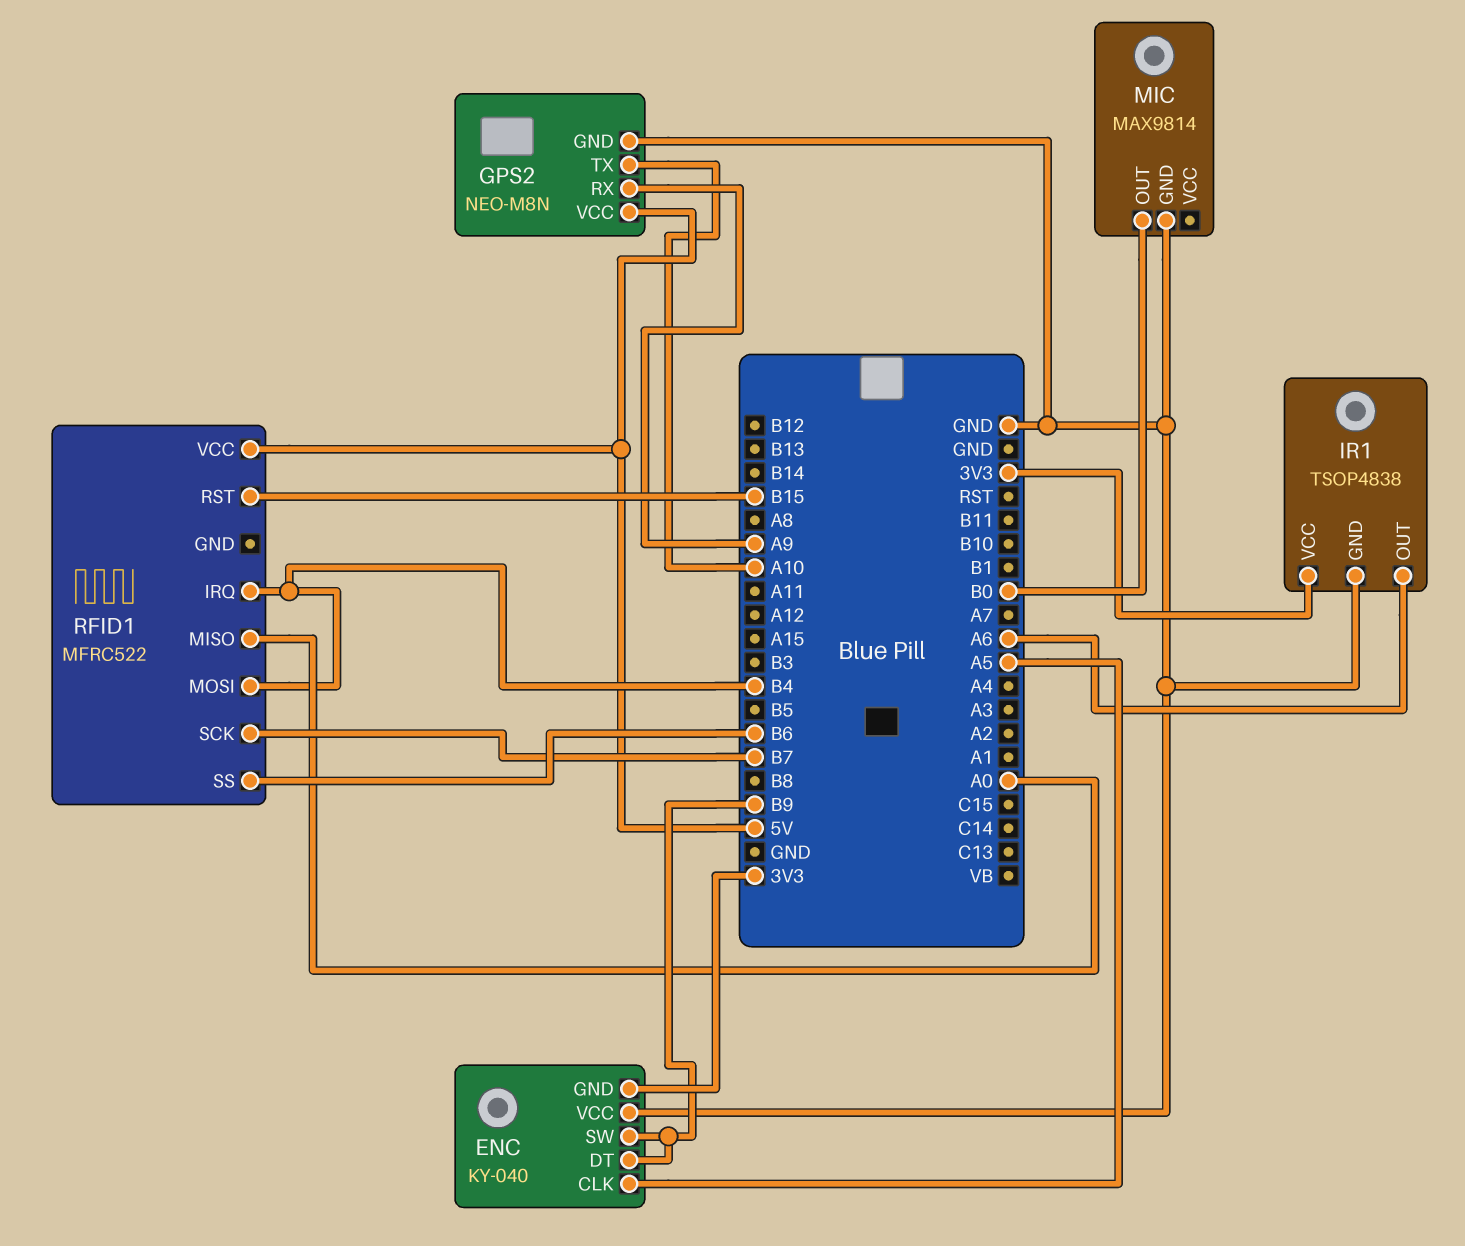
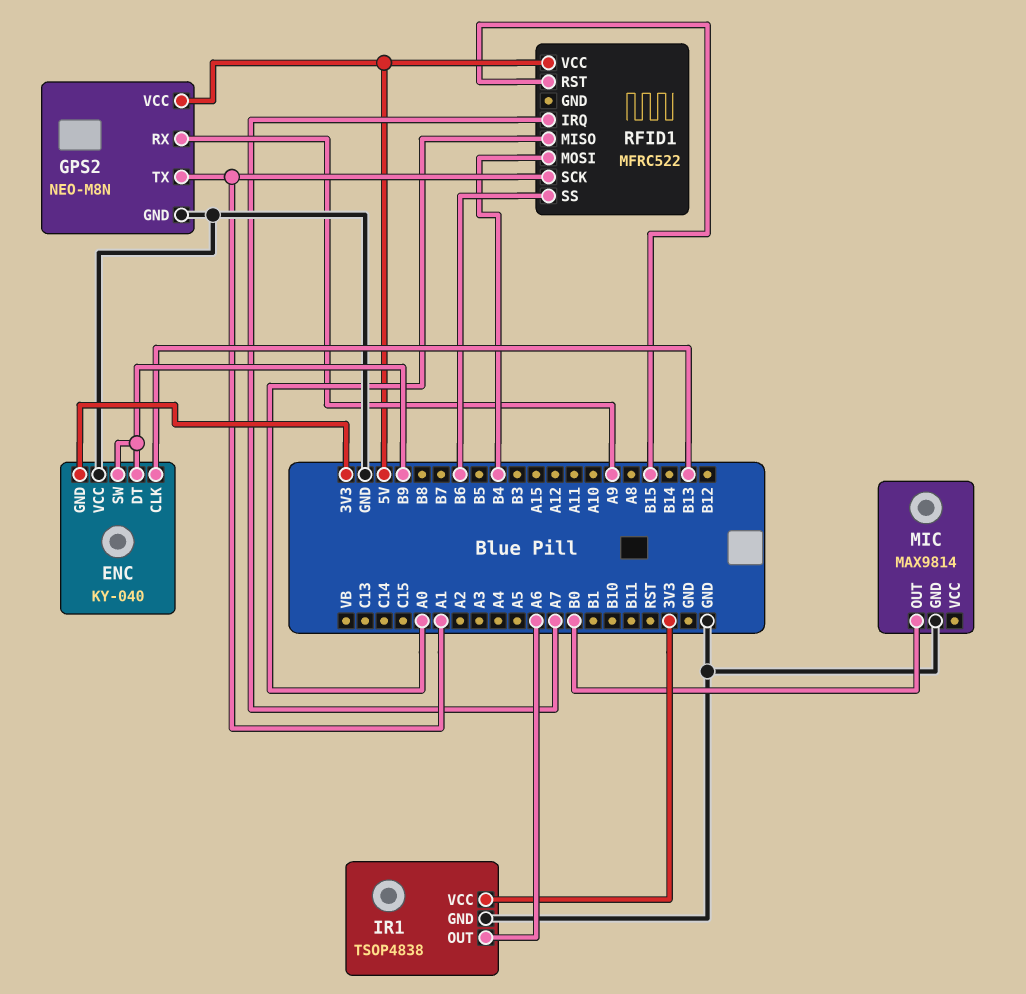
ENC pin CLK: A5 -> B13
GPS2 pin TX: A10 -> A1
RFID1 pin IRQ: B4 -> A7
RFID1 pin SCK: B7 -> A1

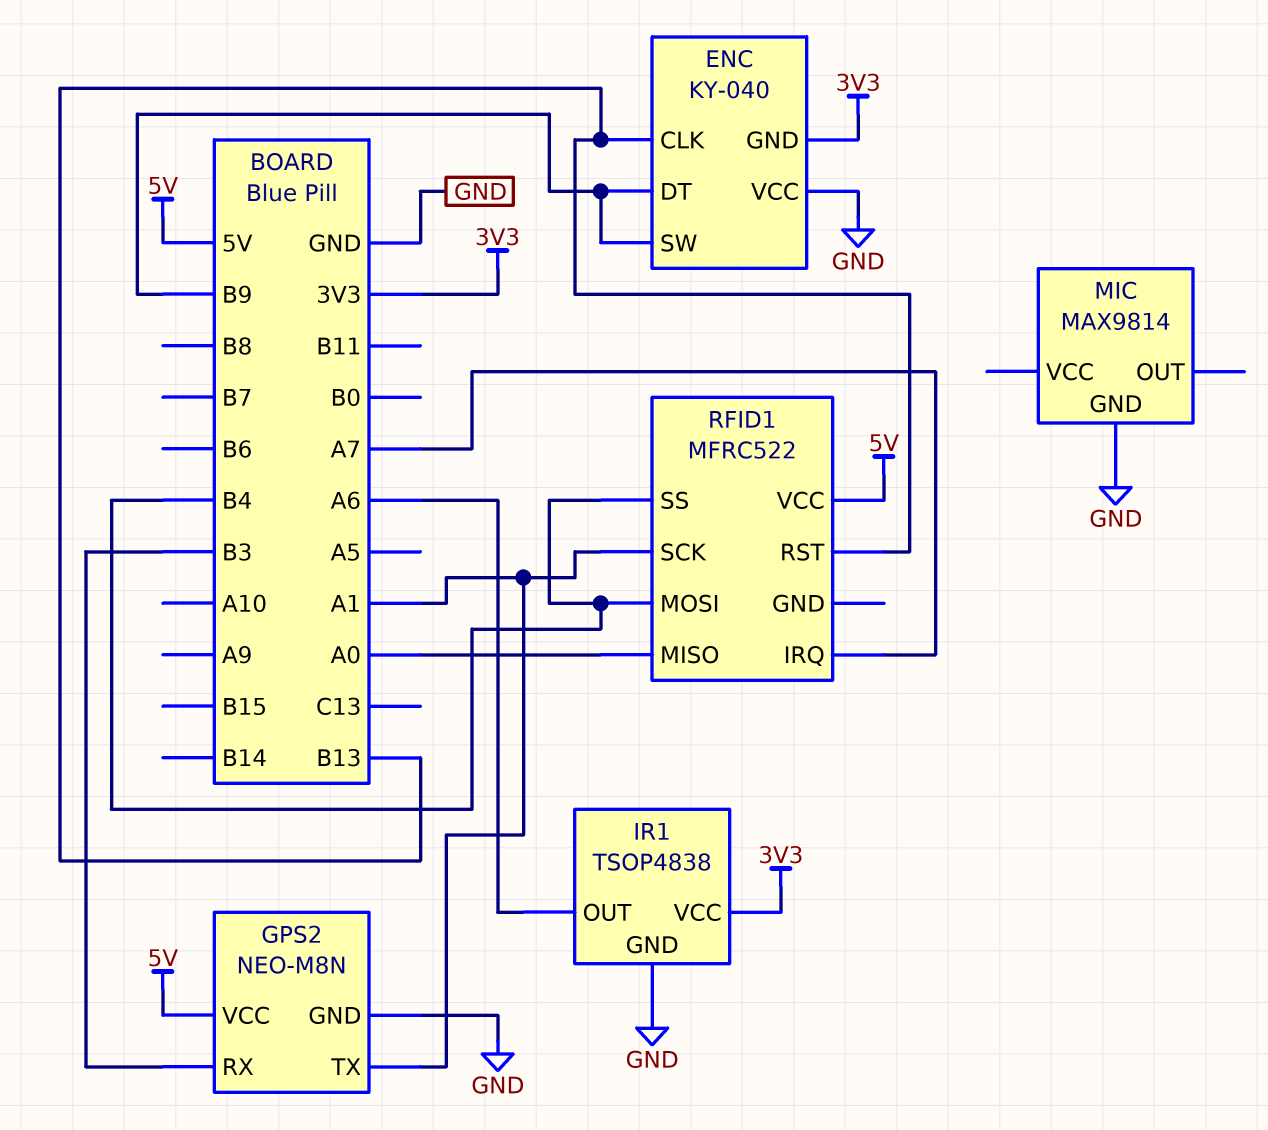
GPS2 pin RX: A9 -> B3
MIC pin OUT: B0 -> none
RFID1 pin RST: B15 -> B13
RFID1 pin SS: B6 -> B4

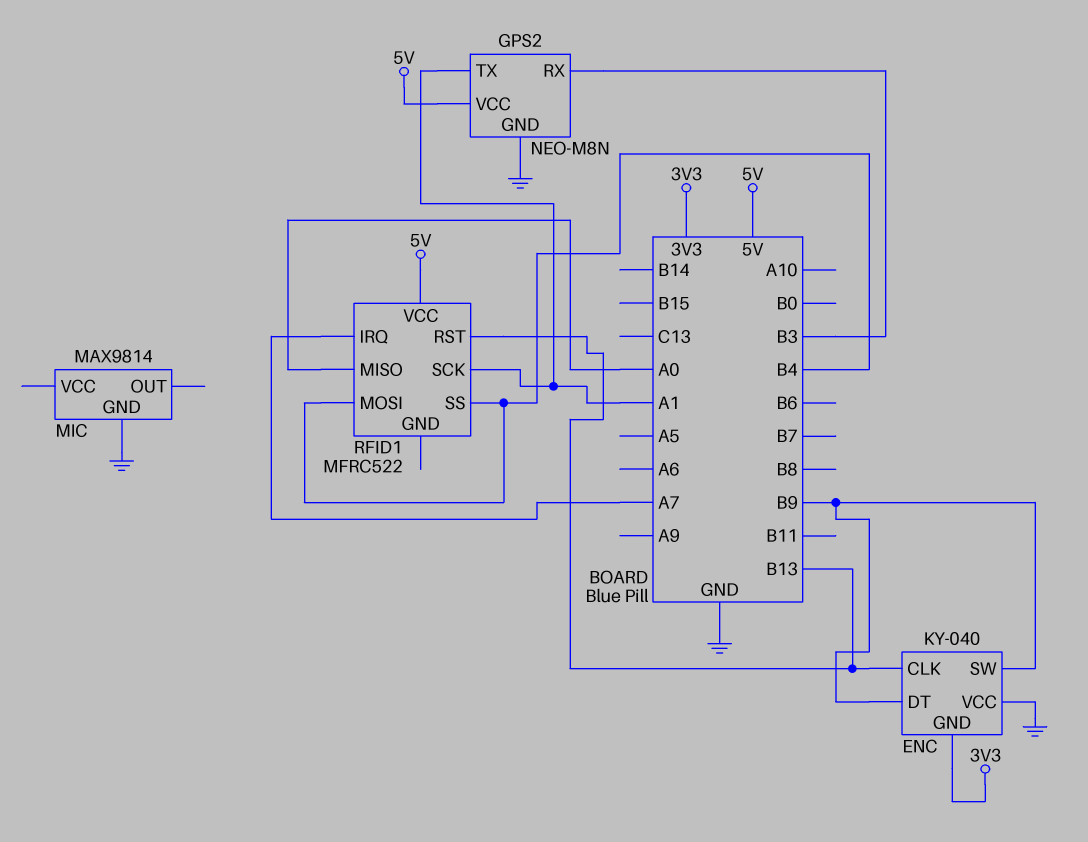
IR1: TSOP4838 -> none
IR1 pin GND: GND -> none
IR1 pin OUT: A6 -> none
IR1 pin VCC: 3V3 -> none

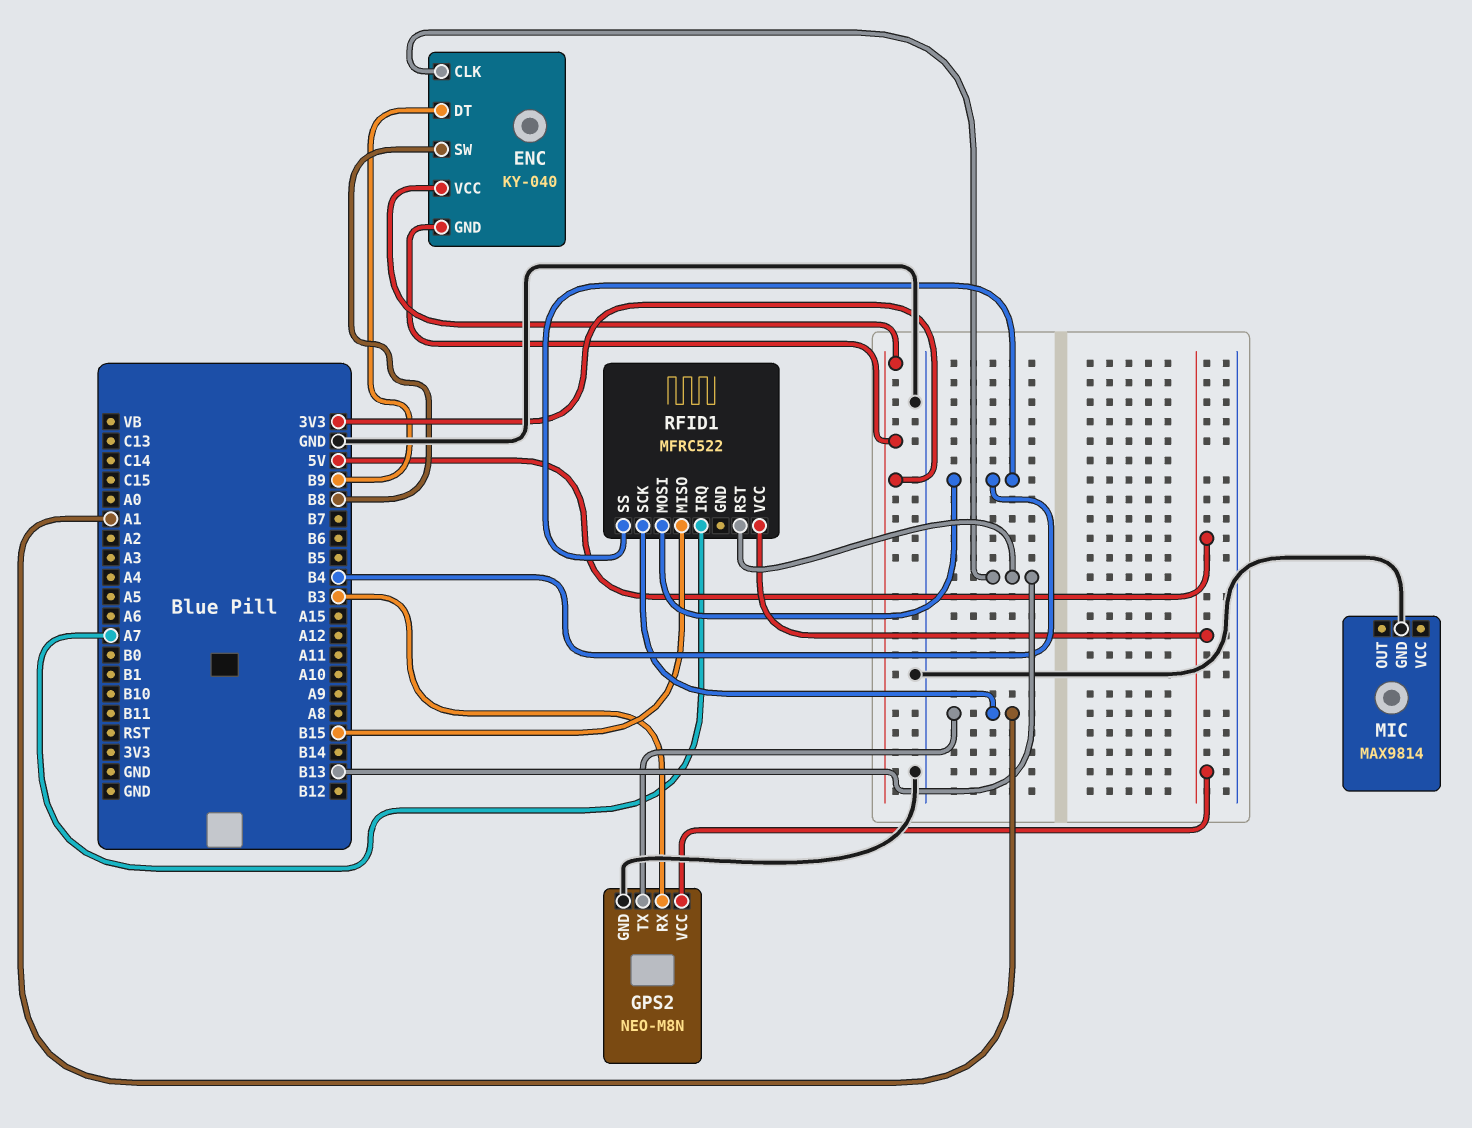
ENC pin SW: B9 -> B8
ENC pin VCC: GND -> 3V3
RFID1 pin MISO: A0 -> B15

